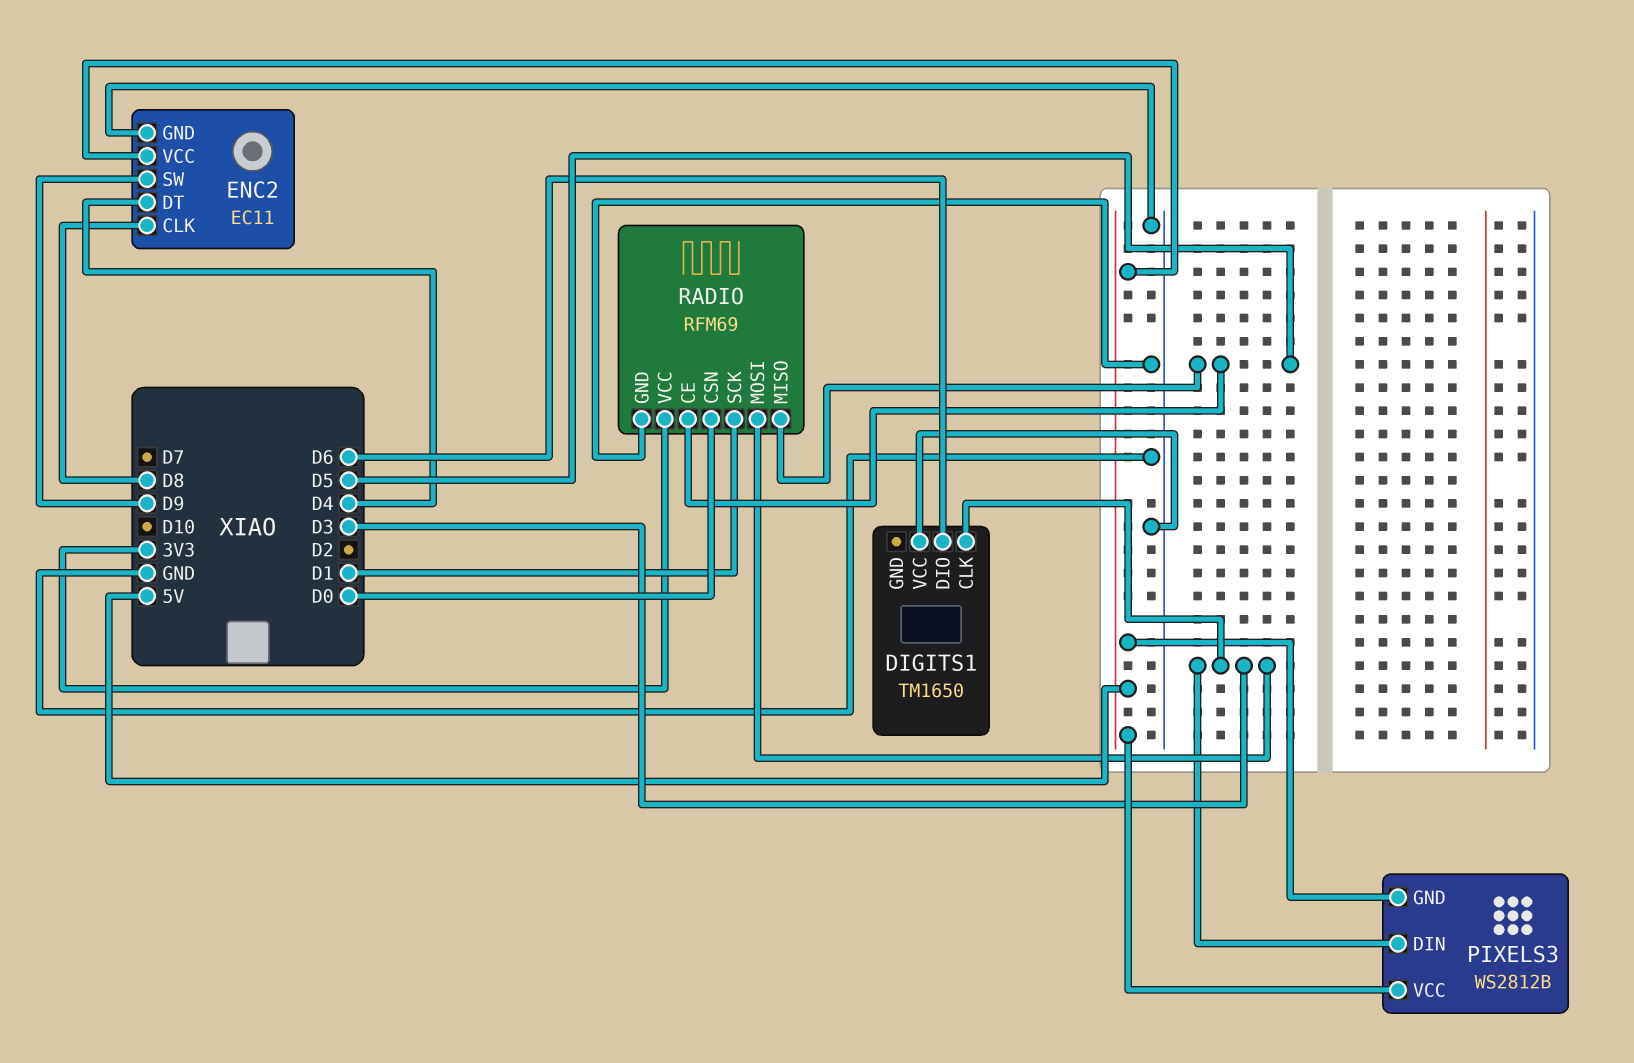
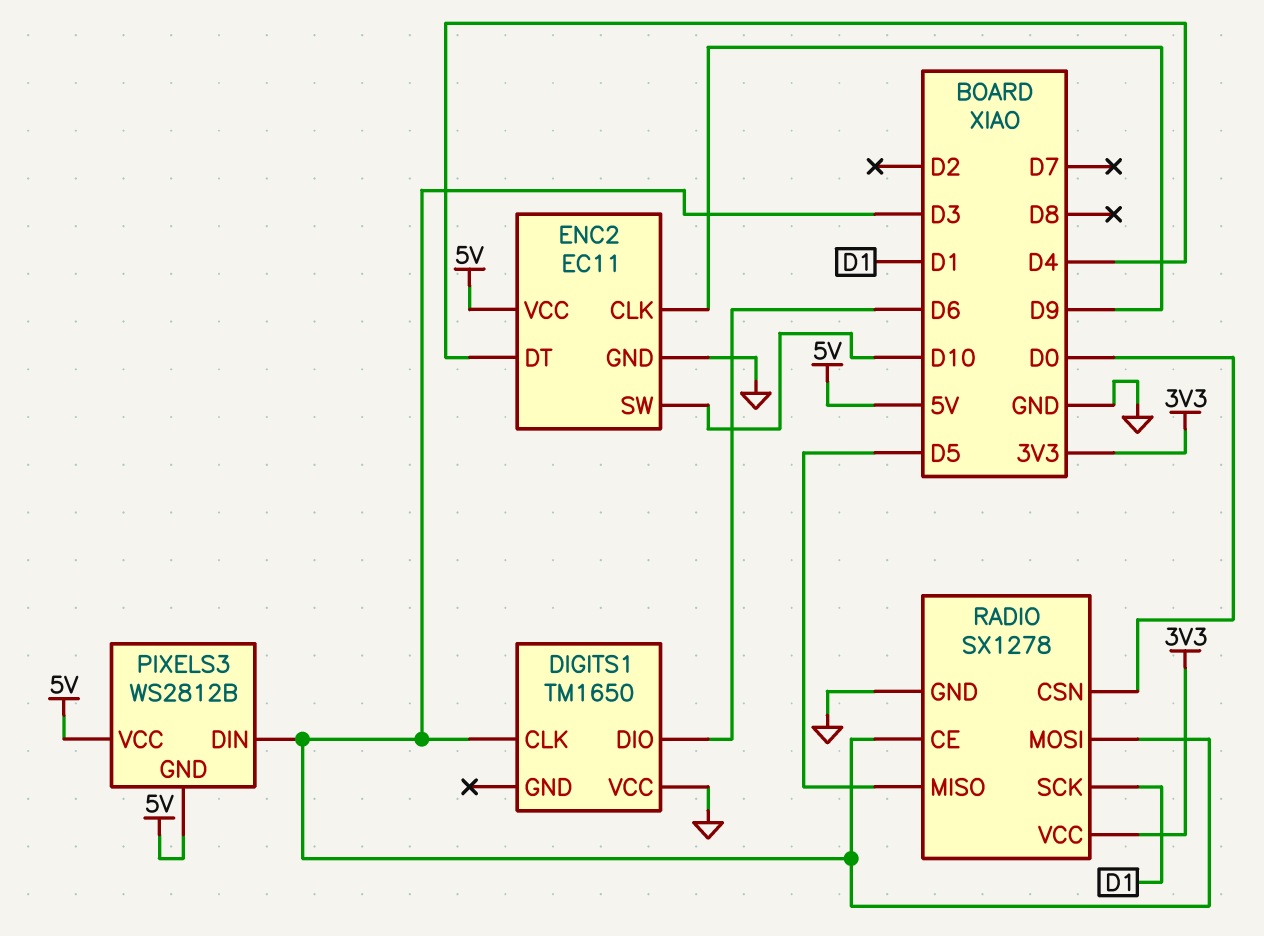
ENC2 pin CLK: D8 -> D9
ENC2 pin SW: D9 -> D10
RADIO: RFM69 -> SX1278
RADIO pin CE: D5 -> D3

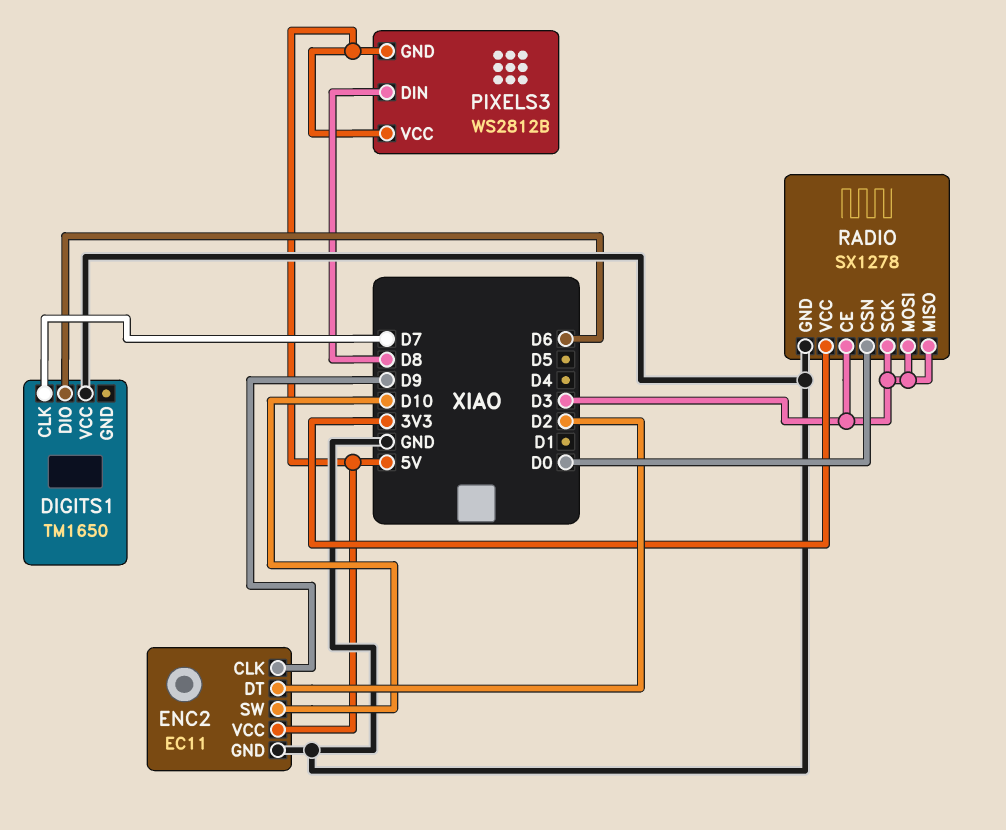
DIGITS1 pin CLK: D3 -> D7
ENC2 pin DT: D4 -> D2
PIXELS3 pin DIN: D3 -> D8
RADIO pin MISO: D5 -> D3
RADIO pin SCK: D1 -> D3

